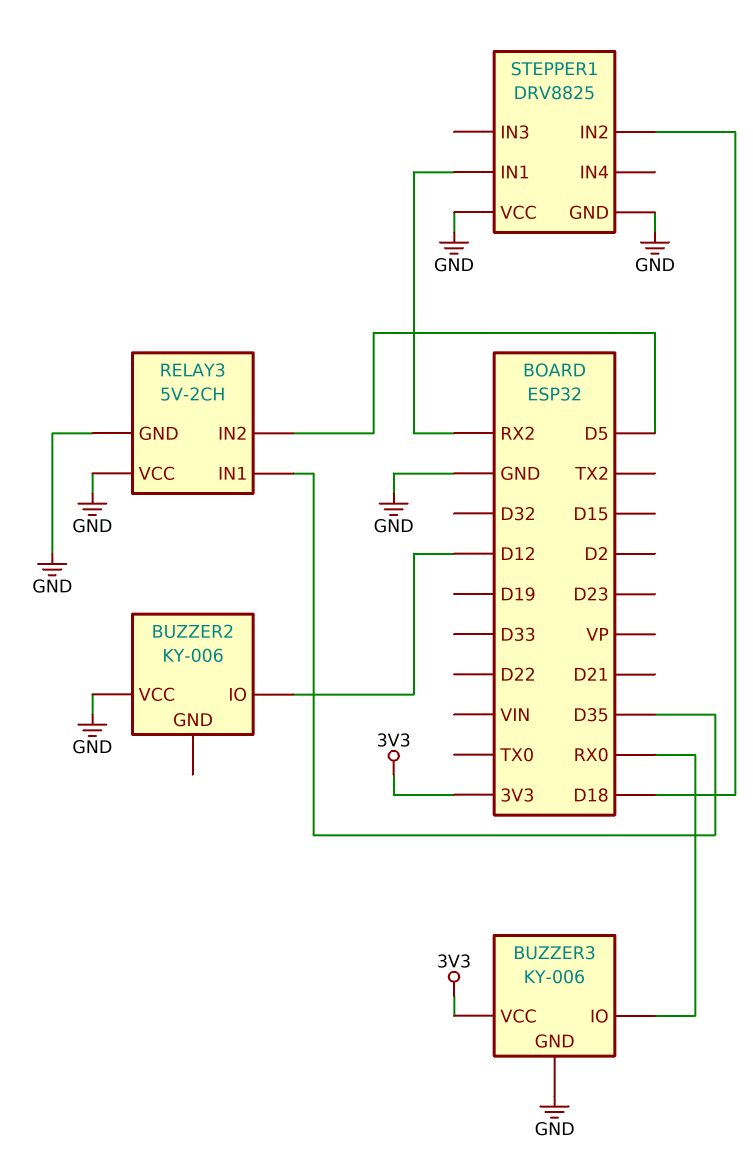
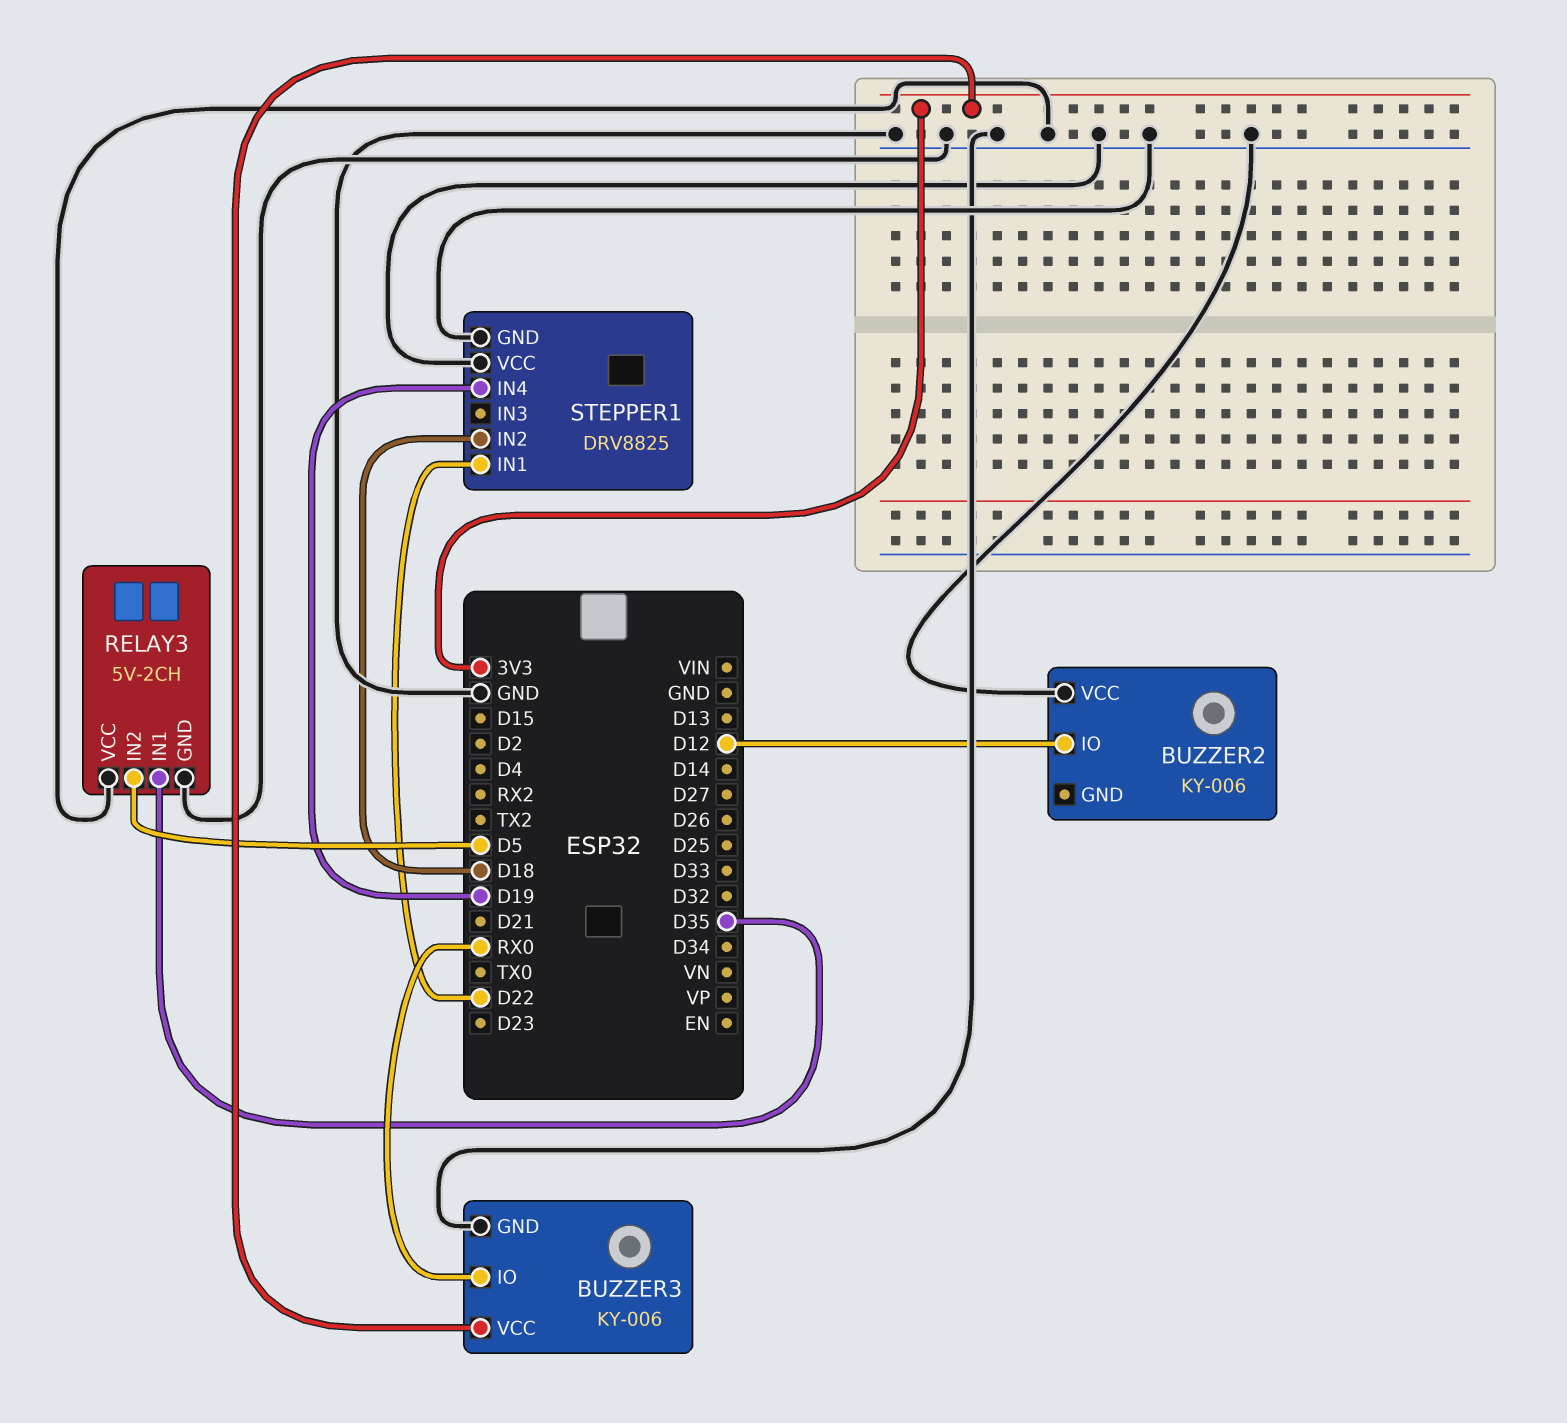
STEPPER1 pin IN1: RX2 -> D22
STEPPER1 pin IN4: none -> D19

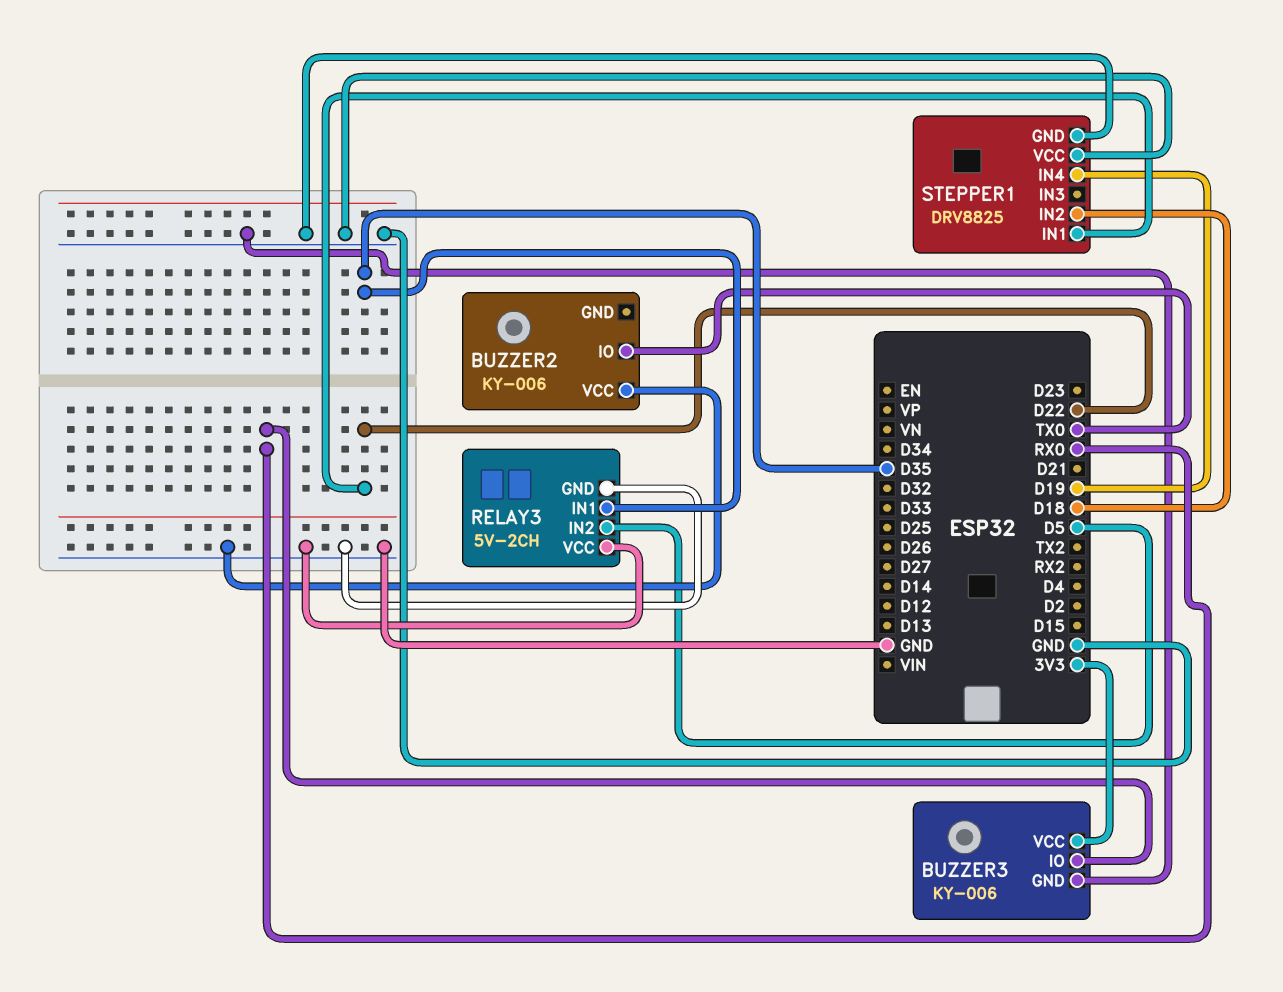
BUZZER2 pin IO: D12 -> TX0

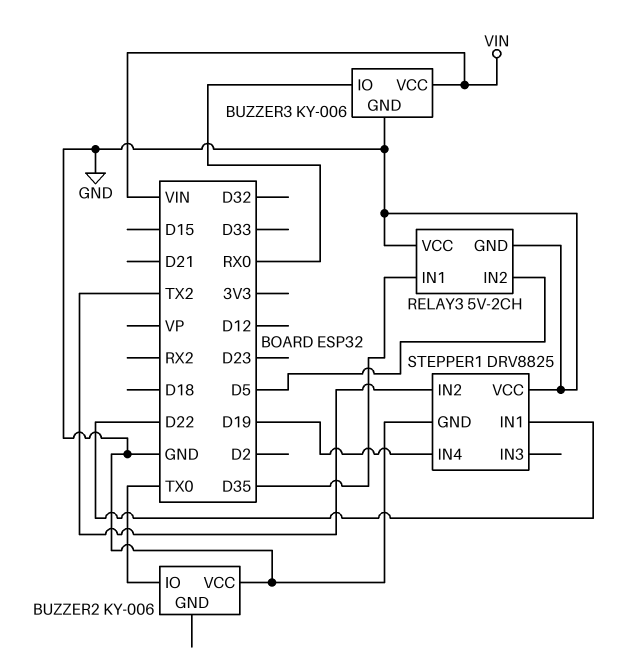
BUZZER3 pin VCC: 3V3 -> VIN
STEPPER1 pin IN2: D18 -> TX2

